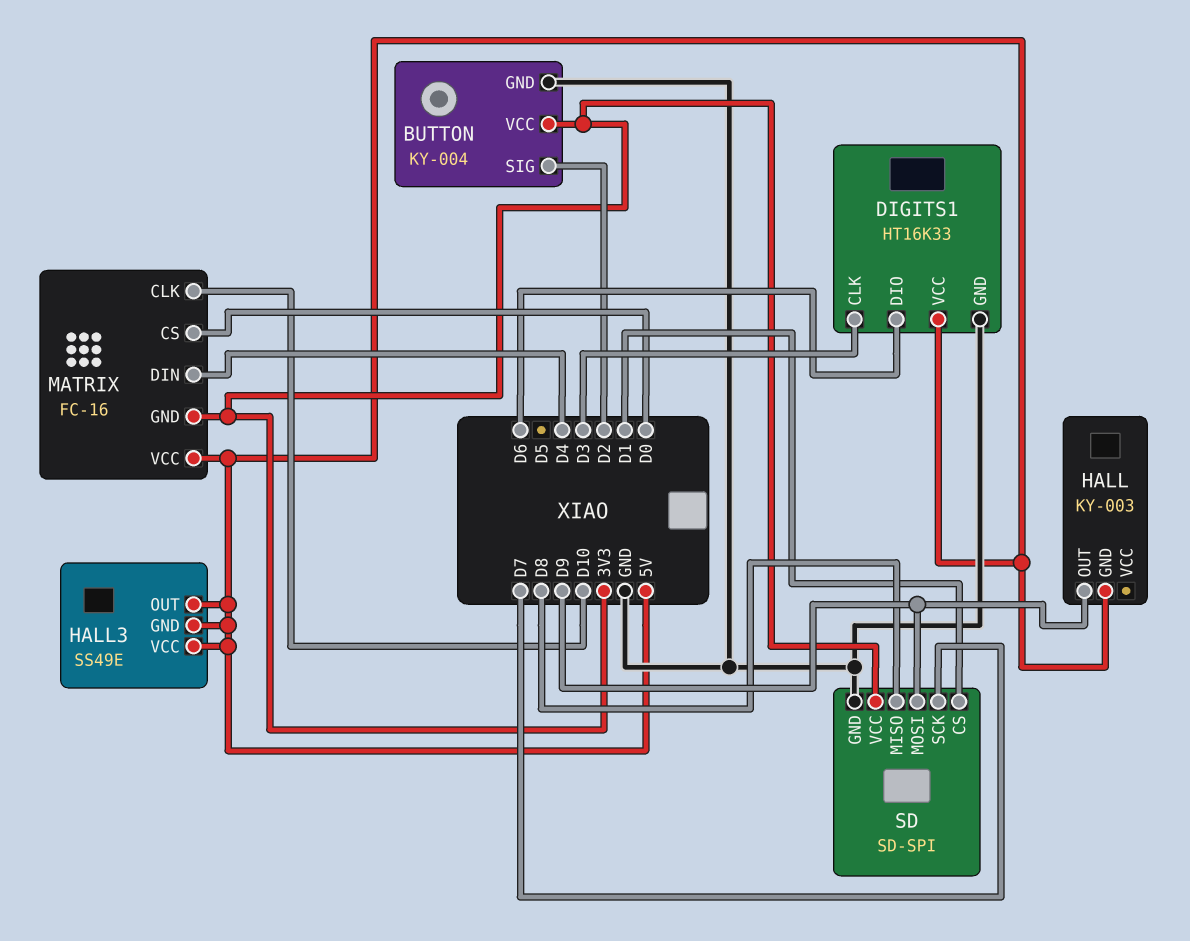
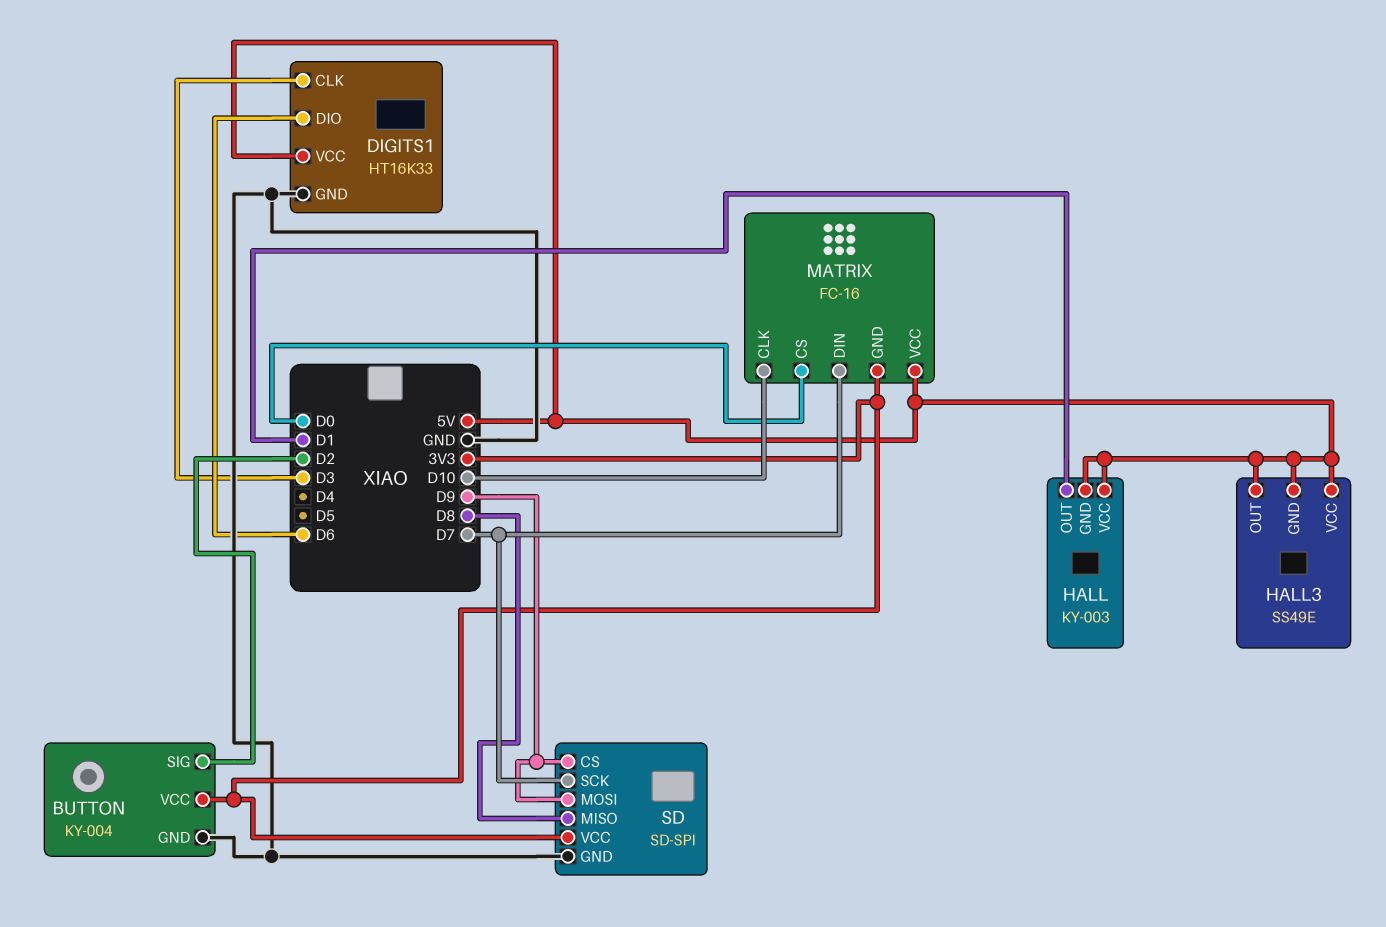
HALL pin OUT: D9 -> D1
HALL pin VCC: none -> 5V
MATRIX pin DIN: D4 -> D7
SD pin CS: D1 -> D9

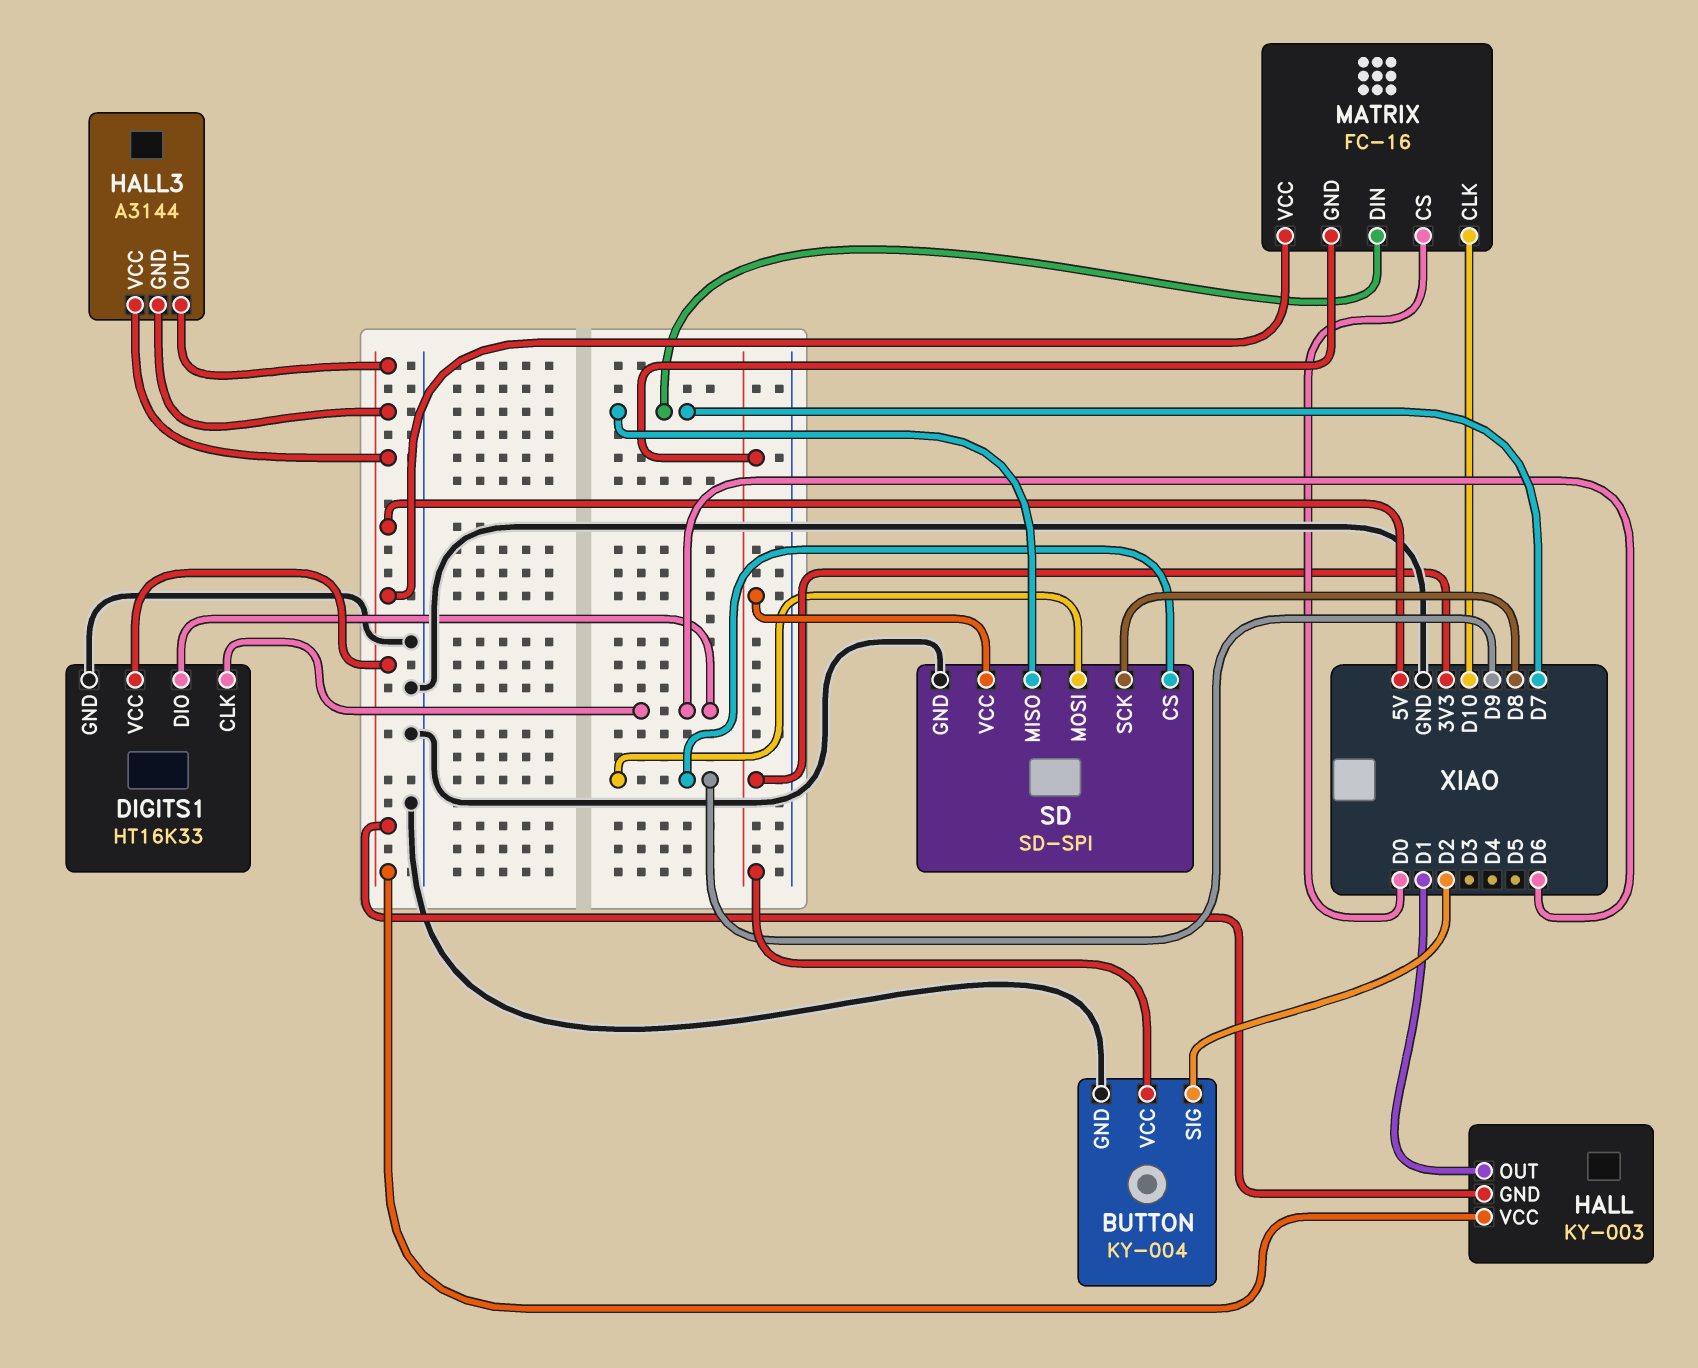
DIGITS1 pin CLK: D3 -> D6
HALL3: SS49E -> A3144
SD pin MISO: D8 -> D7
SD pin SCK: D7 -> D8

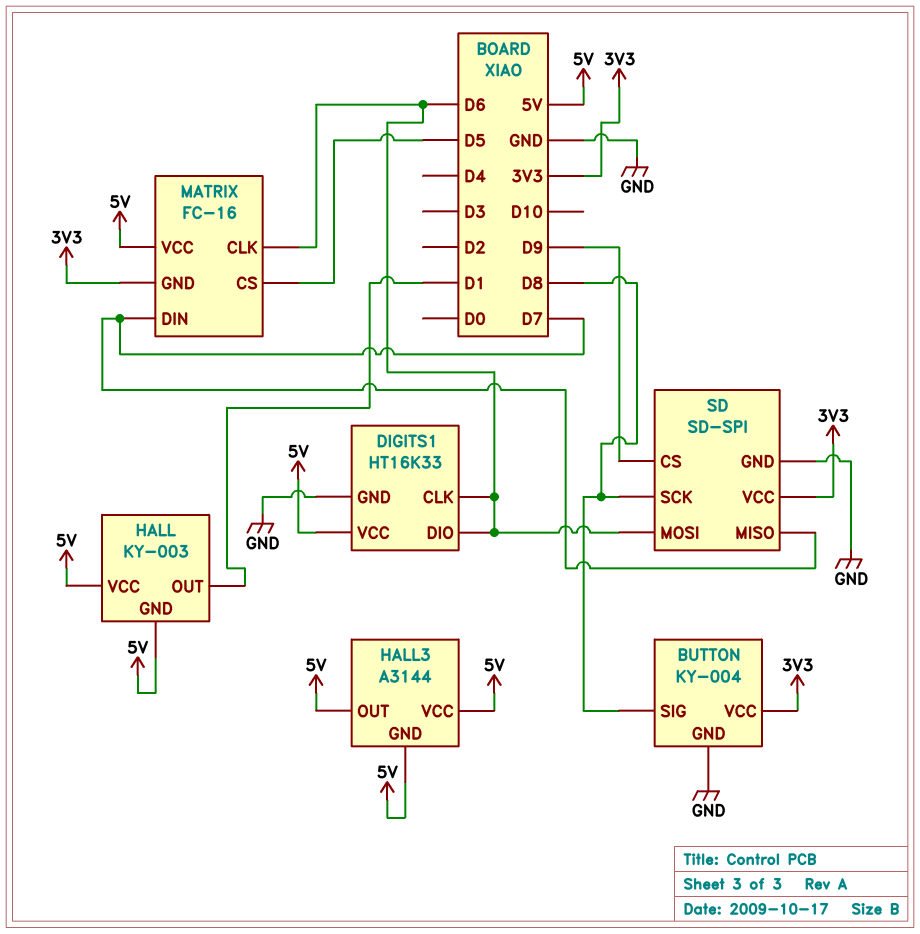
BUTTON pin SIG: D2 -> D8
MATRIX pin CLK: D10 -> D6
MATRIX pin CS: D0 -> D5
SD pin MOSI: D9 -> D6

